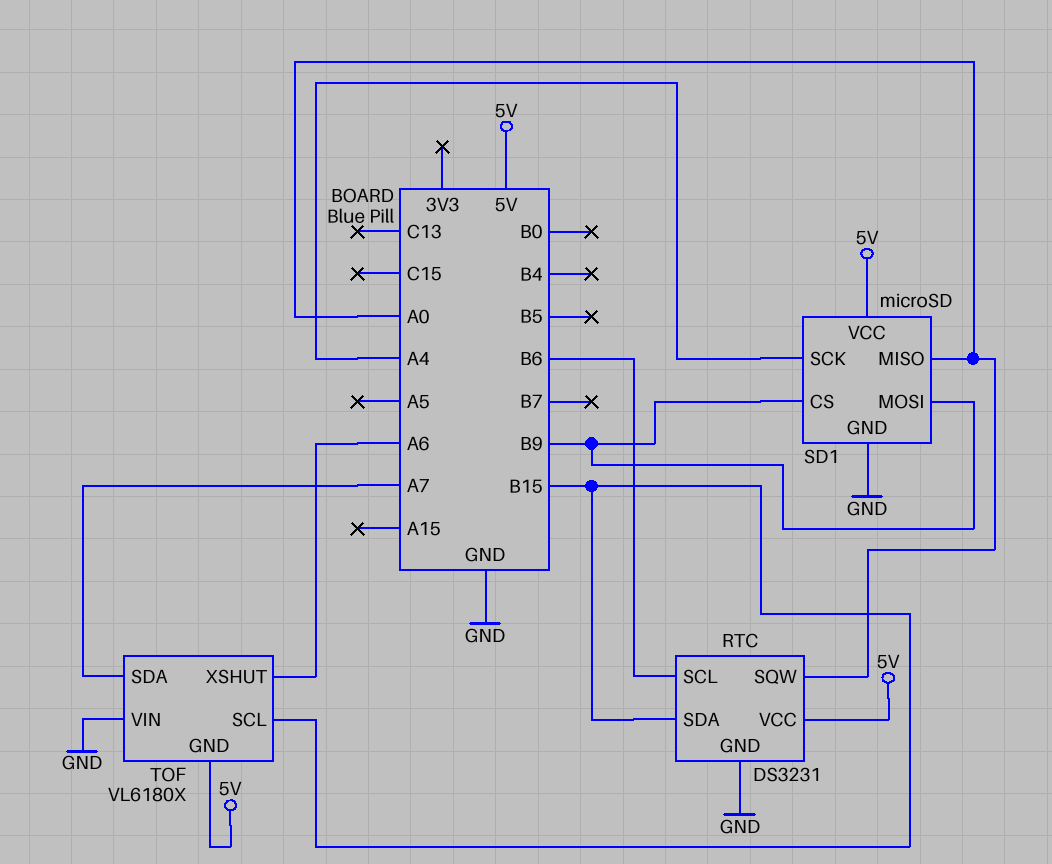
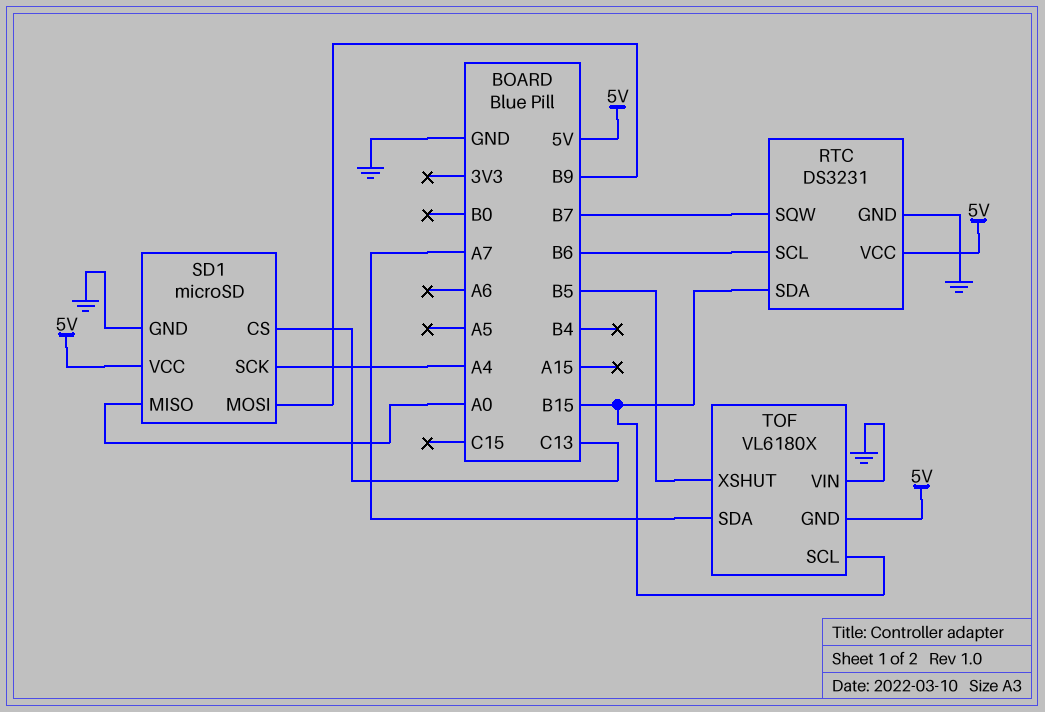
RTC pin SQW: A0 -> B7
SD1 pin CS: B9 -> C13
TOF pin XSHUT: A6 -> B5

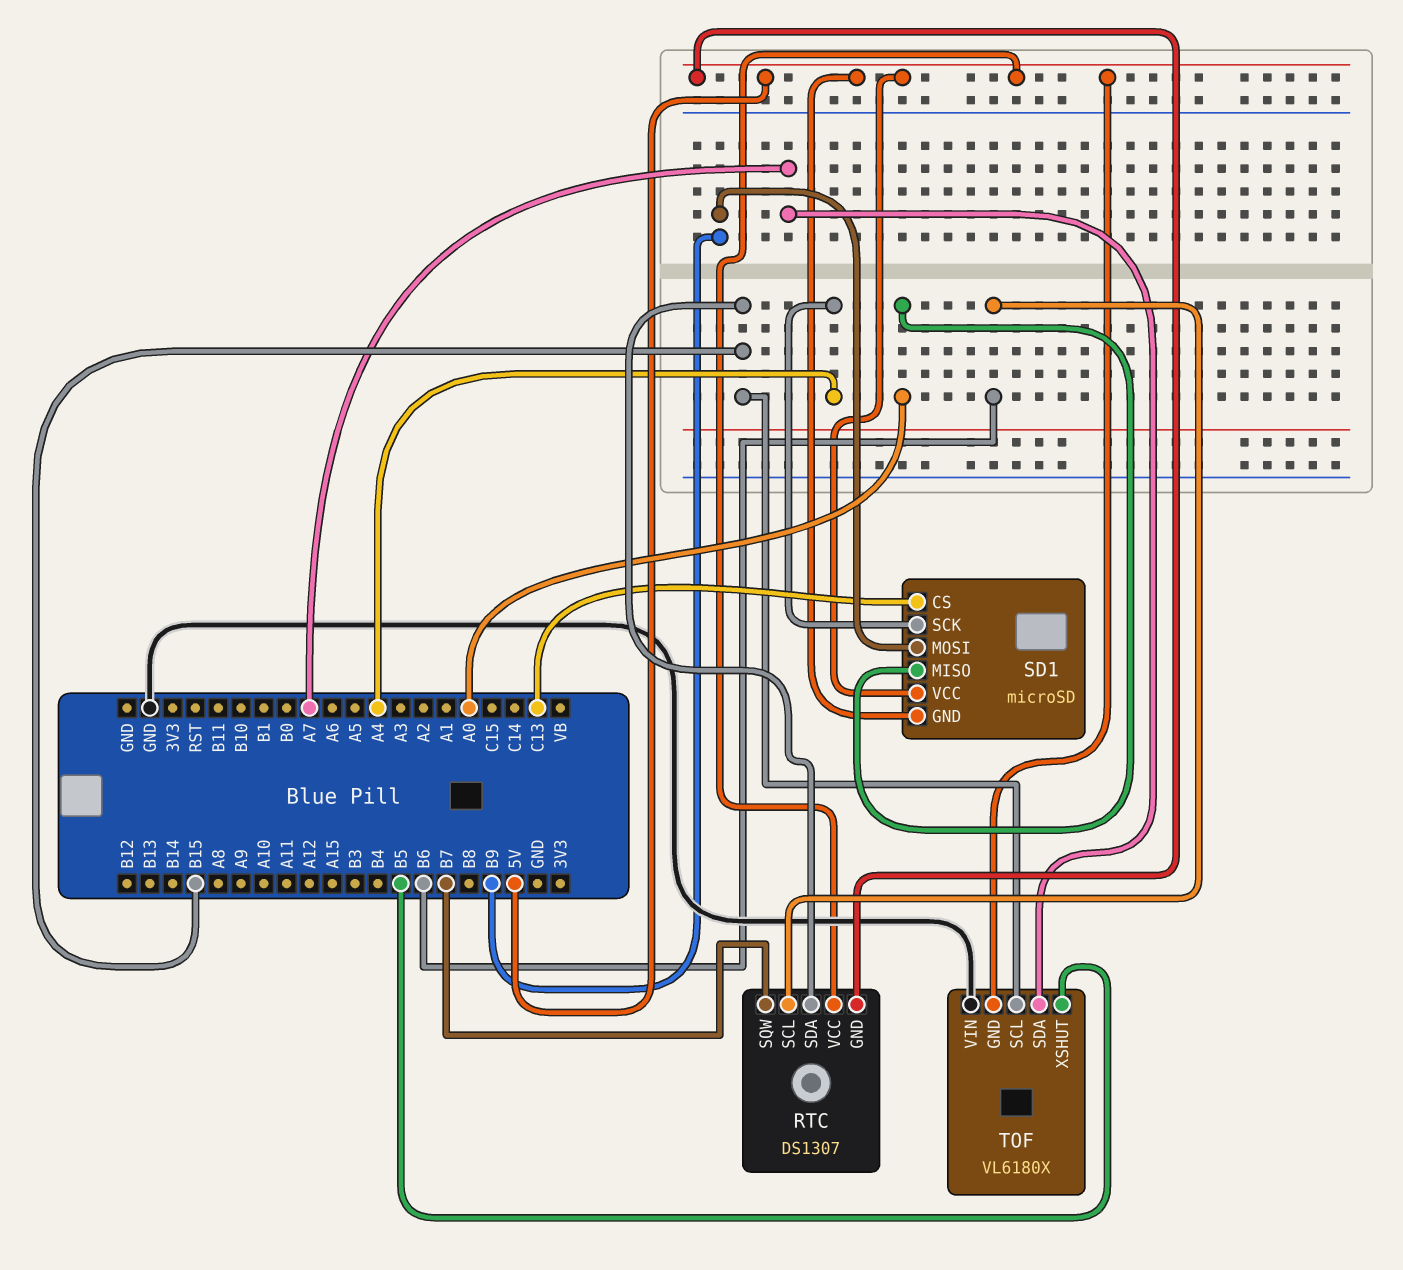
RTC: DS3231 -> DS1307
RTC pin GND: GND -> 5V
SD1 pin GND: GND -> 5V

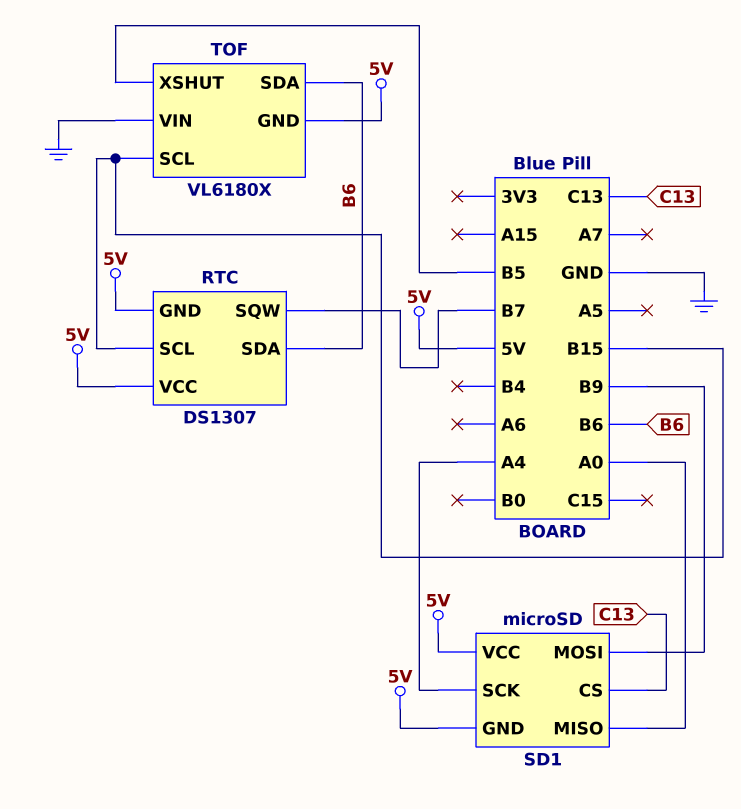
RTC pin SCL: B6 -> B15
RTC pin SDA: B15 -> B6
TOF pin SDA: A7 -> B6

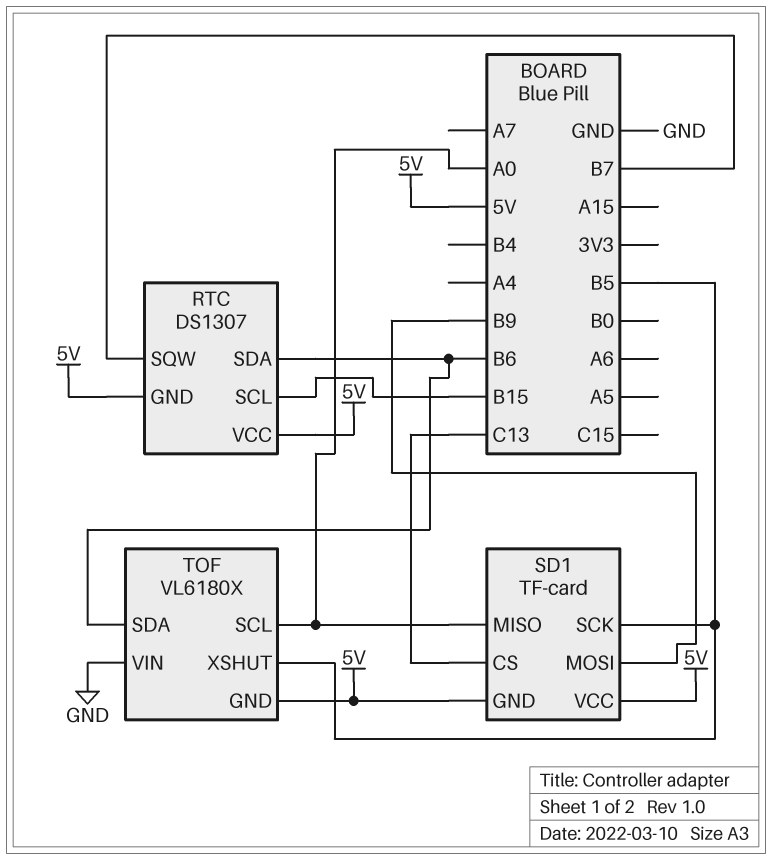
SD1: microSD -> TF-card
SD1 pin SCK: A4 -> B5
TOF pin SCL: B15 -> A0

